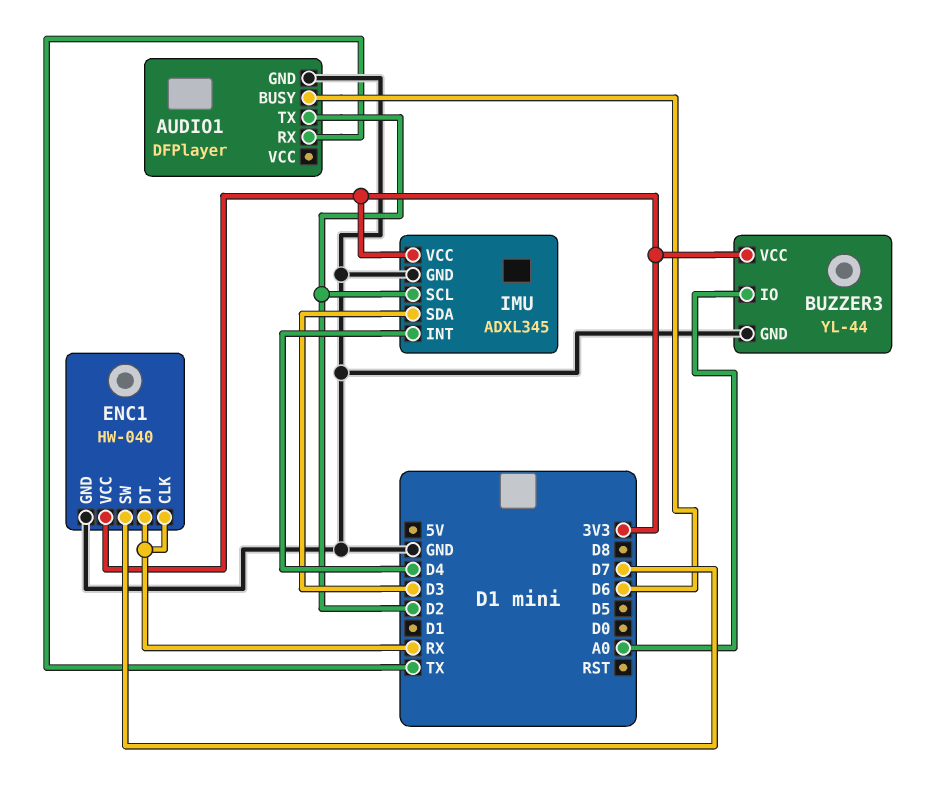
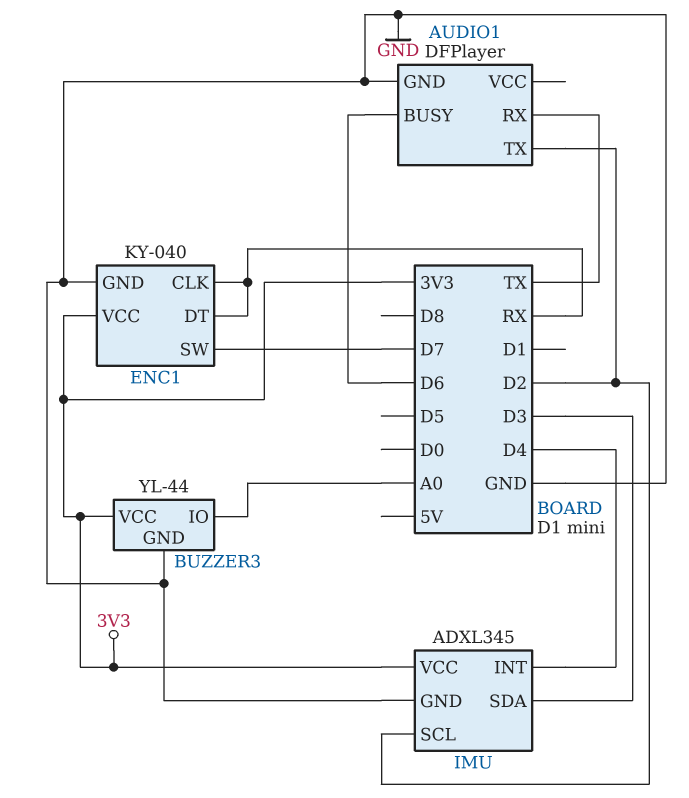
ENC1: HW-040 -> KY-040

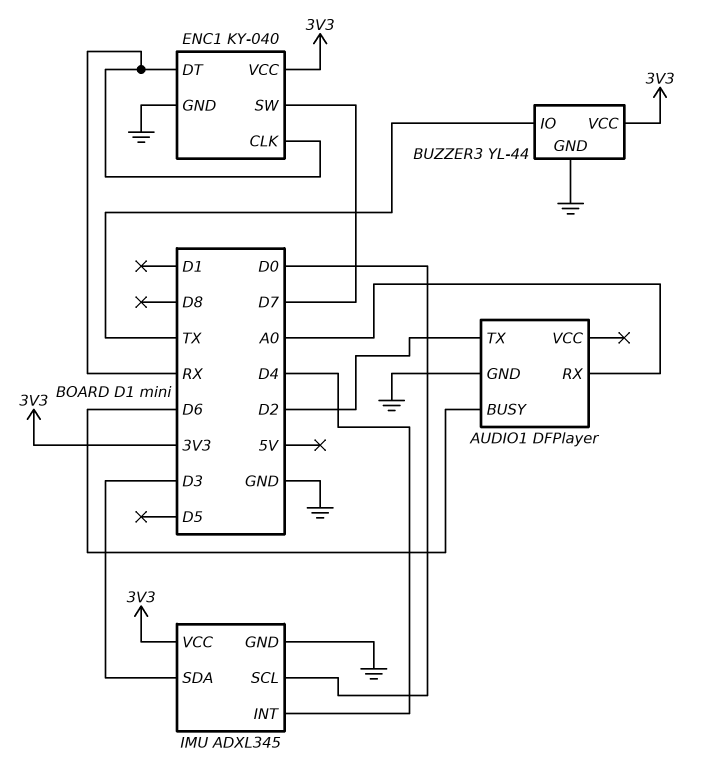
AUDIO1 pin RX: TX -> A0
BUZZER3 pin IO: A0 -> TX
IMU pin SCL: D2 -> D0

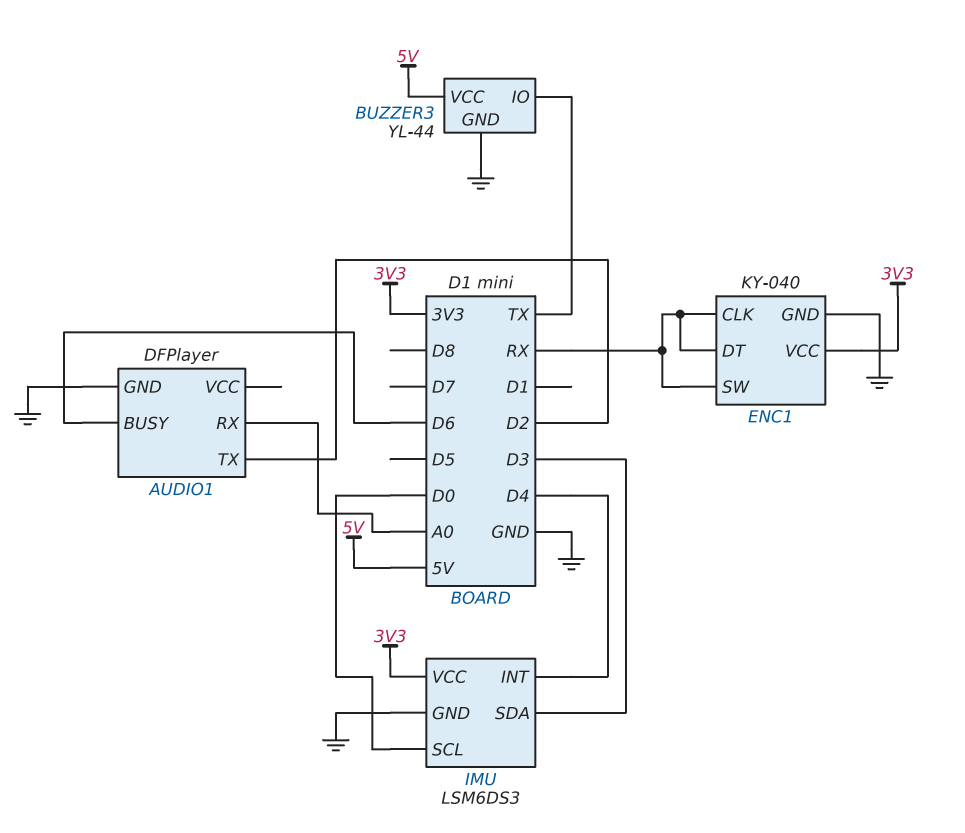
BUZZER3 pin VCC: 3V3 -> 5V
ENC1 pin SW: D7 -> RX
IMU: ADXL345 -> LSM6DS3

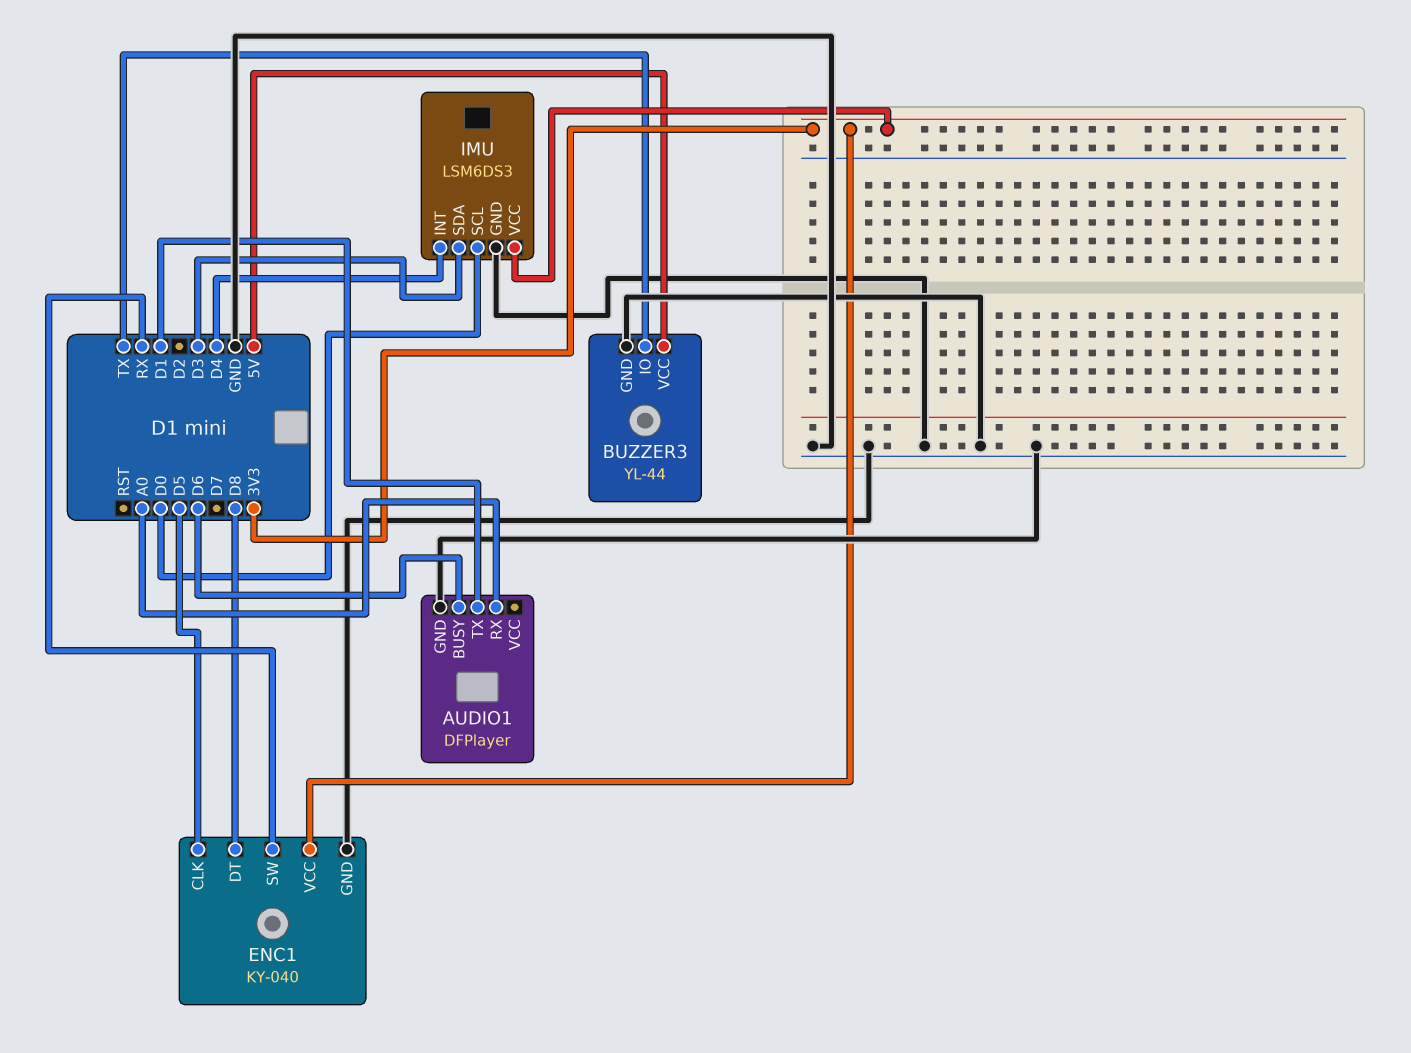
AUDIO1 pin TX: D2 -> D1
ENC1 pin CLK: RX -> D5
ENC1 pin DT: RX -> D8

